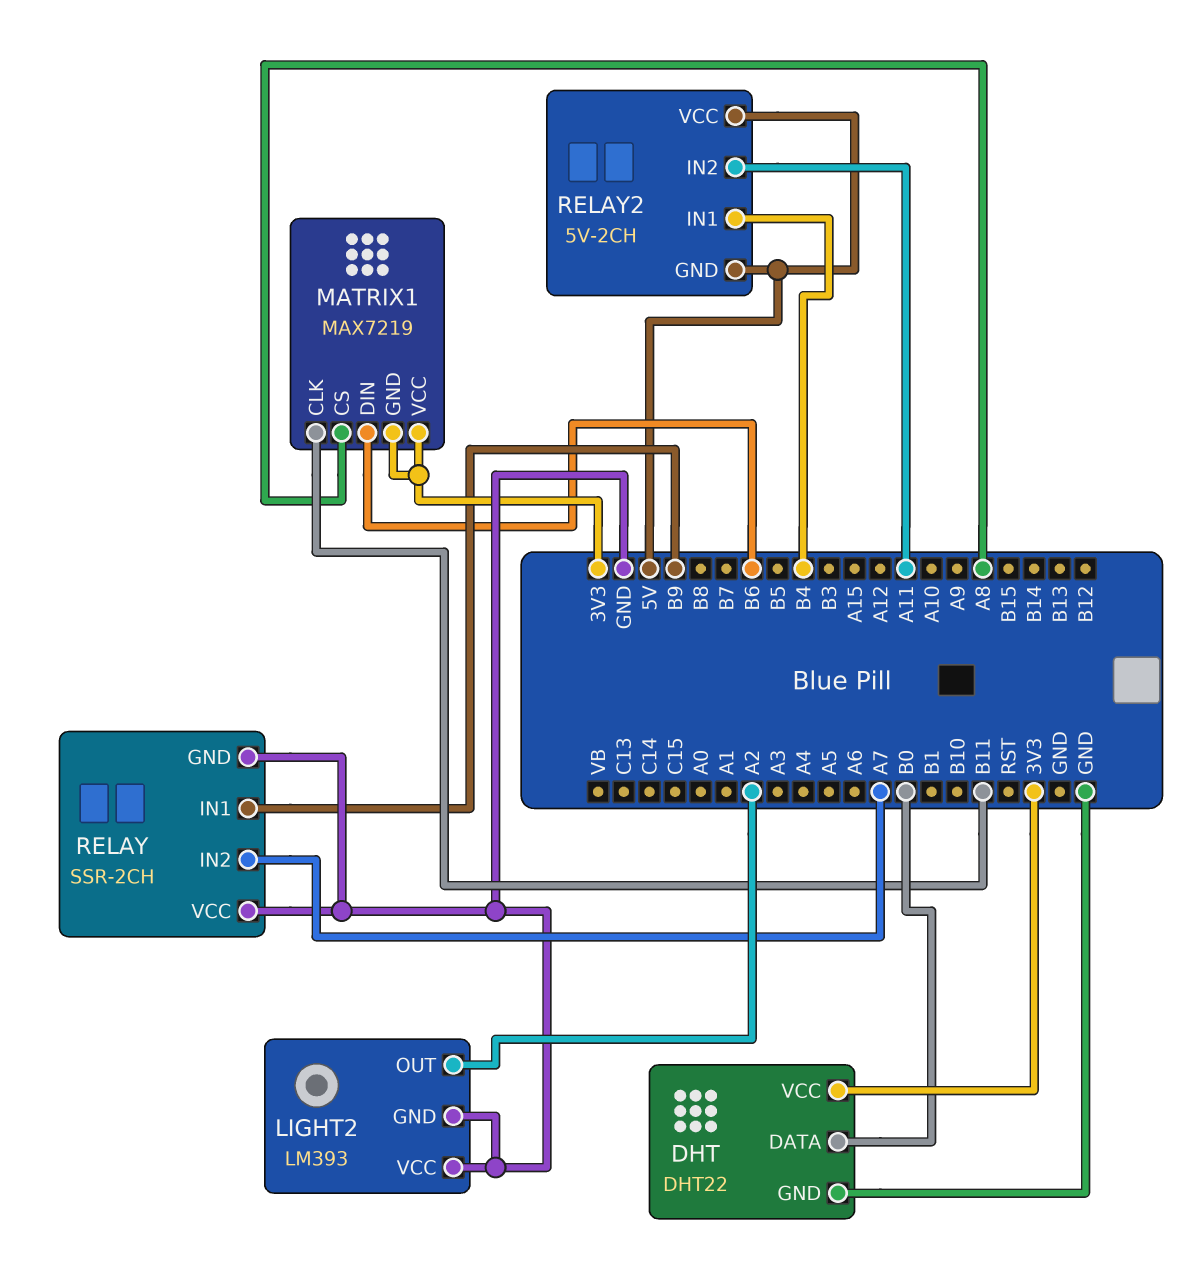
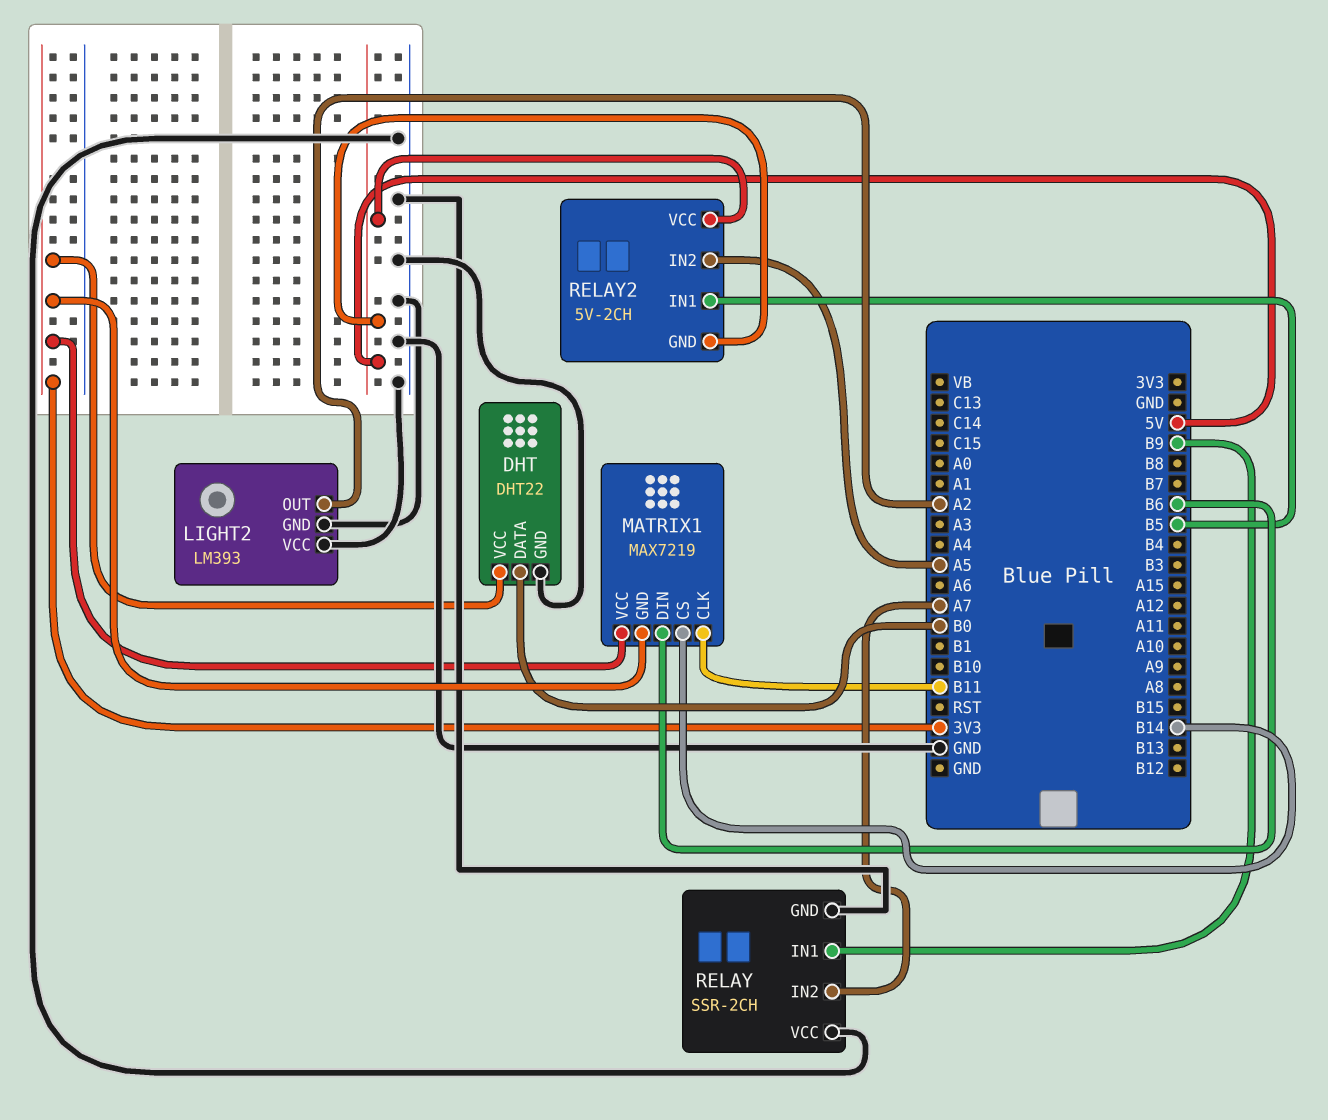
MATRIX1 pin CS: A8 -> B14
RELAY2 pin IN1: B4 -> B5
RELAY2 pin IN2: A11 -> A5

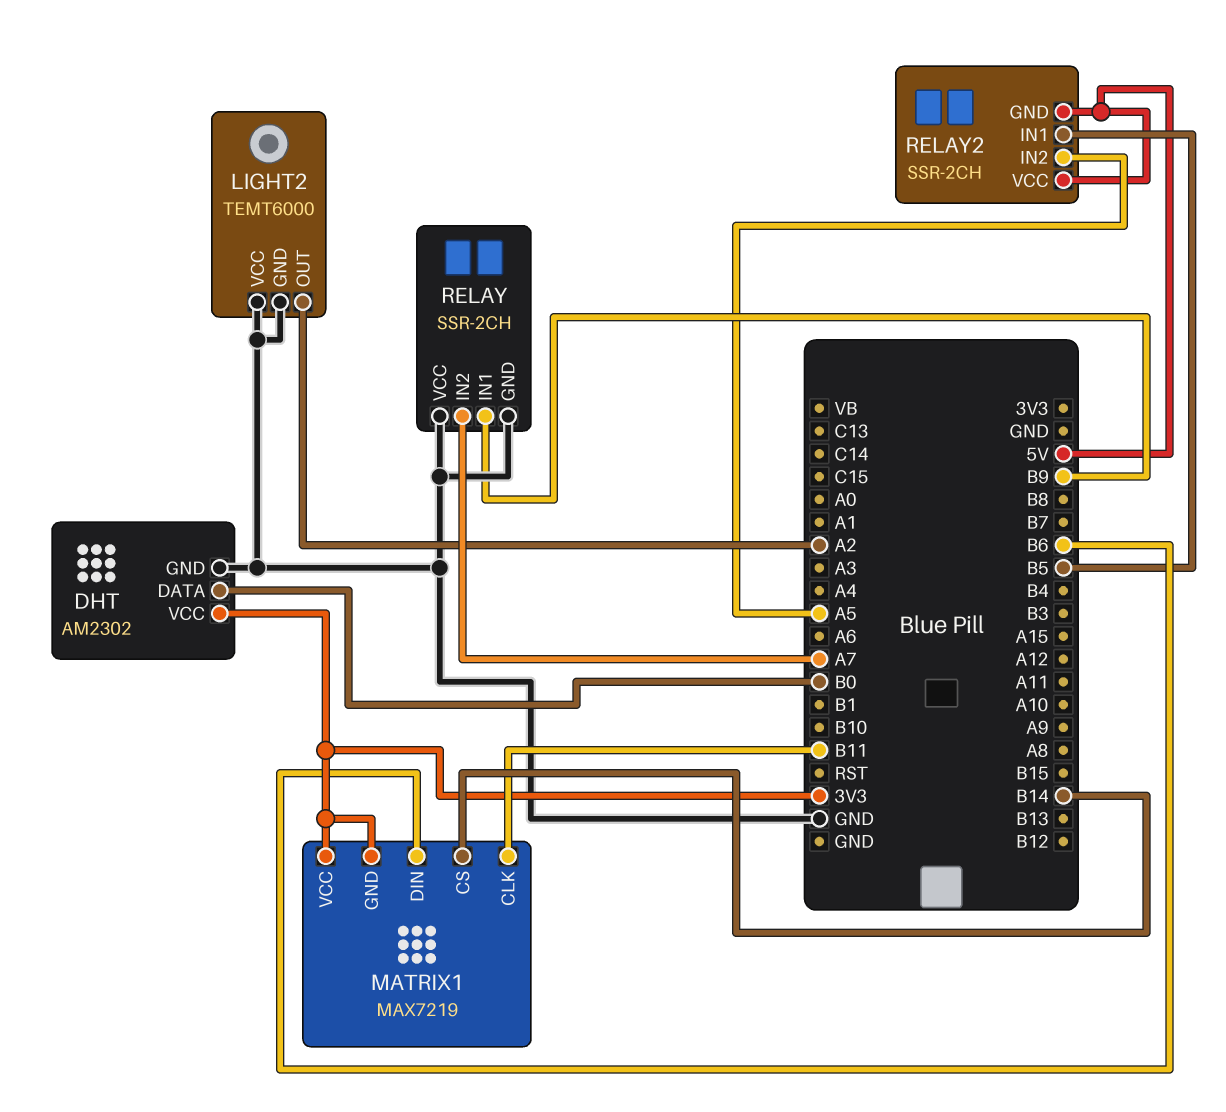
DHT: DHT22 -> AM2302
LIGHT2: LM393 -> TEMT6000
RELAY2: 5V-2CH -> SSR-2CH

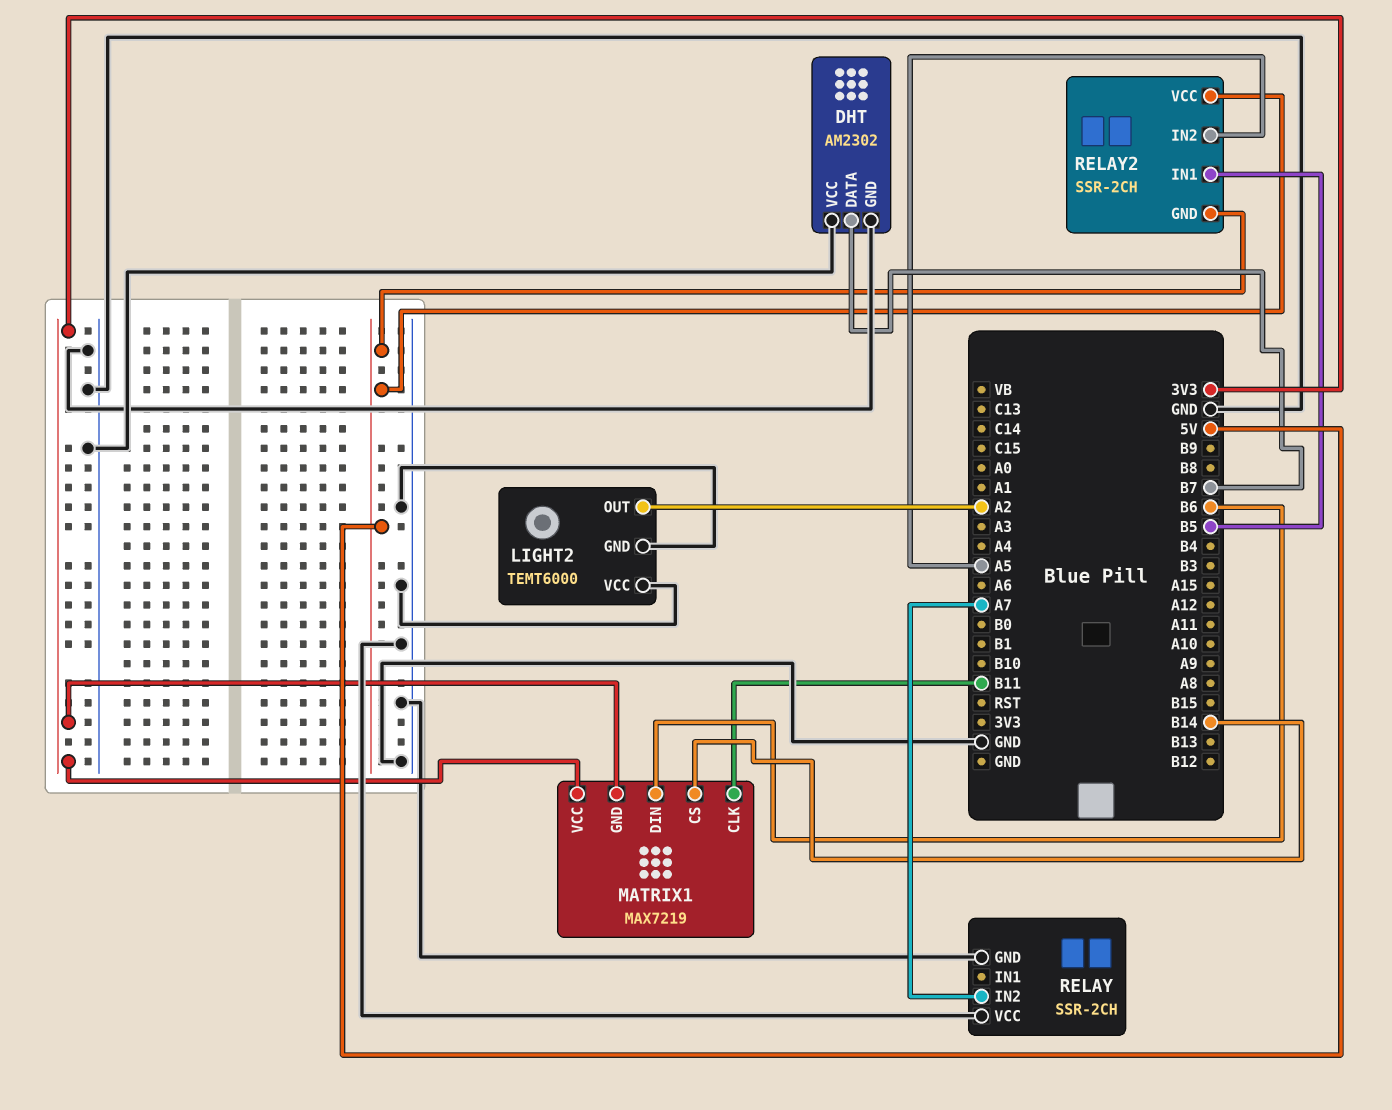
DHT pin DATA: B0 -> B7
DHT pin VCC: 3V3 -> GND
RELAY pin IN1: B9 -> none

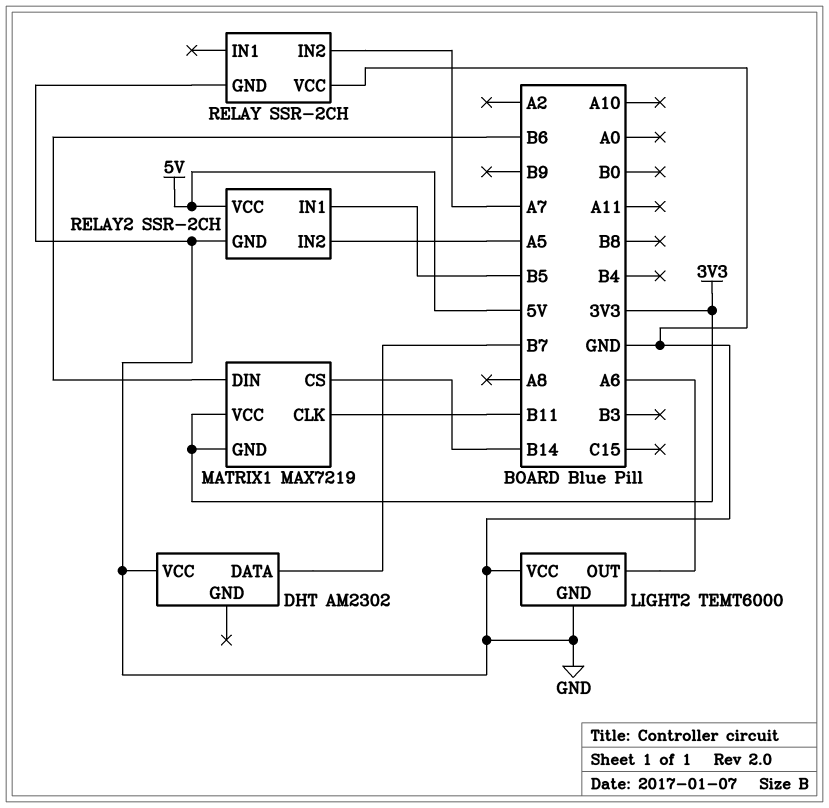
DHT pin GND: GND -> none
LIGHT2 pin OUT: A2 -> A6
RELAY2 pin GND: 5V -> GND

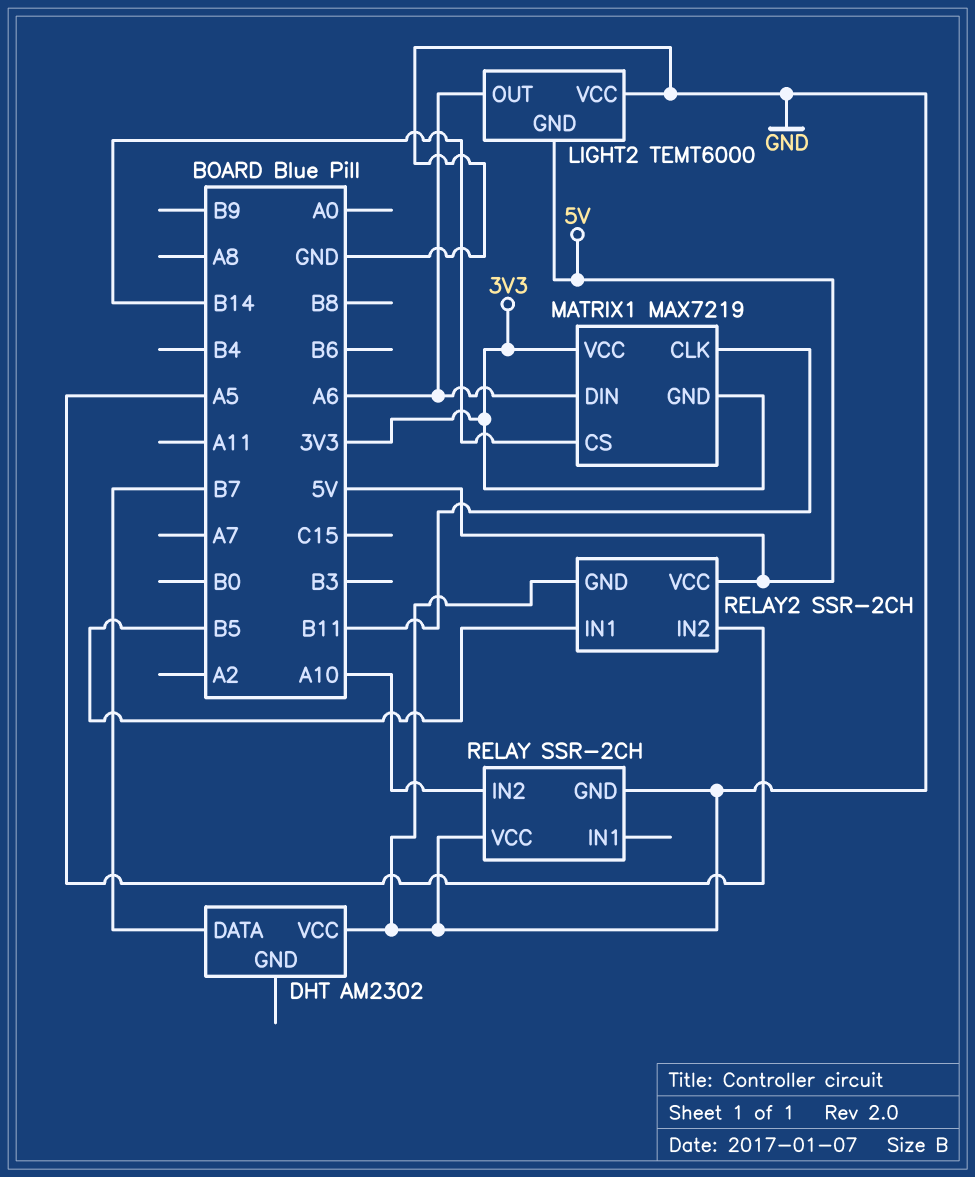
LIGHT2 pin GND: GND -> 5V
MATRIX1 pin DIN: B6 -> A6
RELAY pin IN2: A7 -> A10

